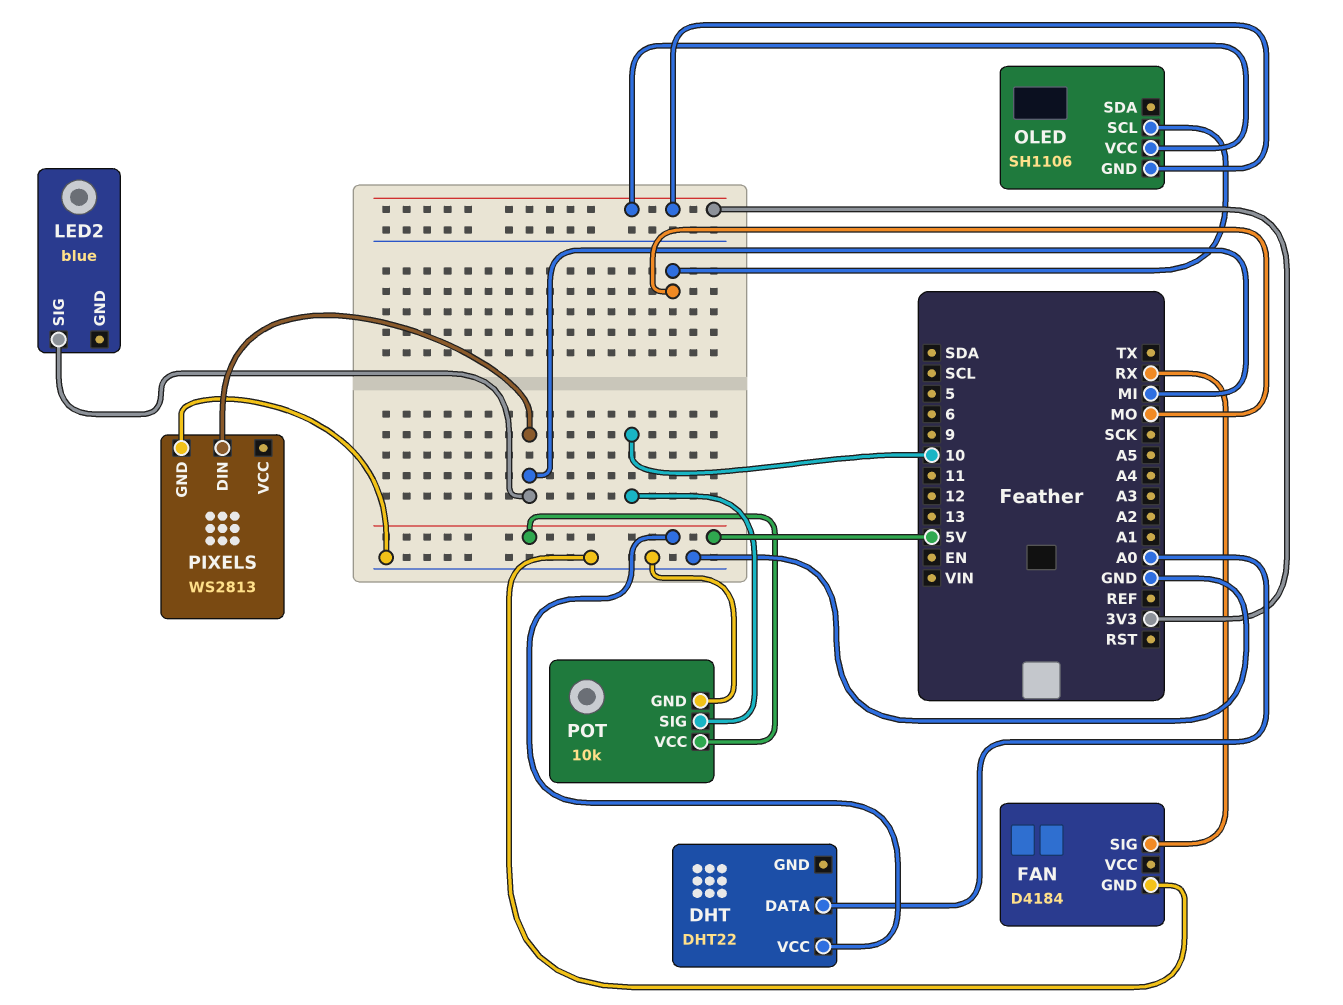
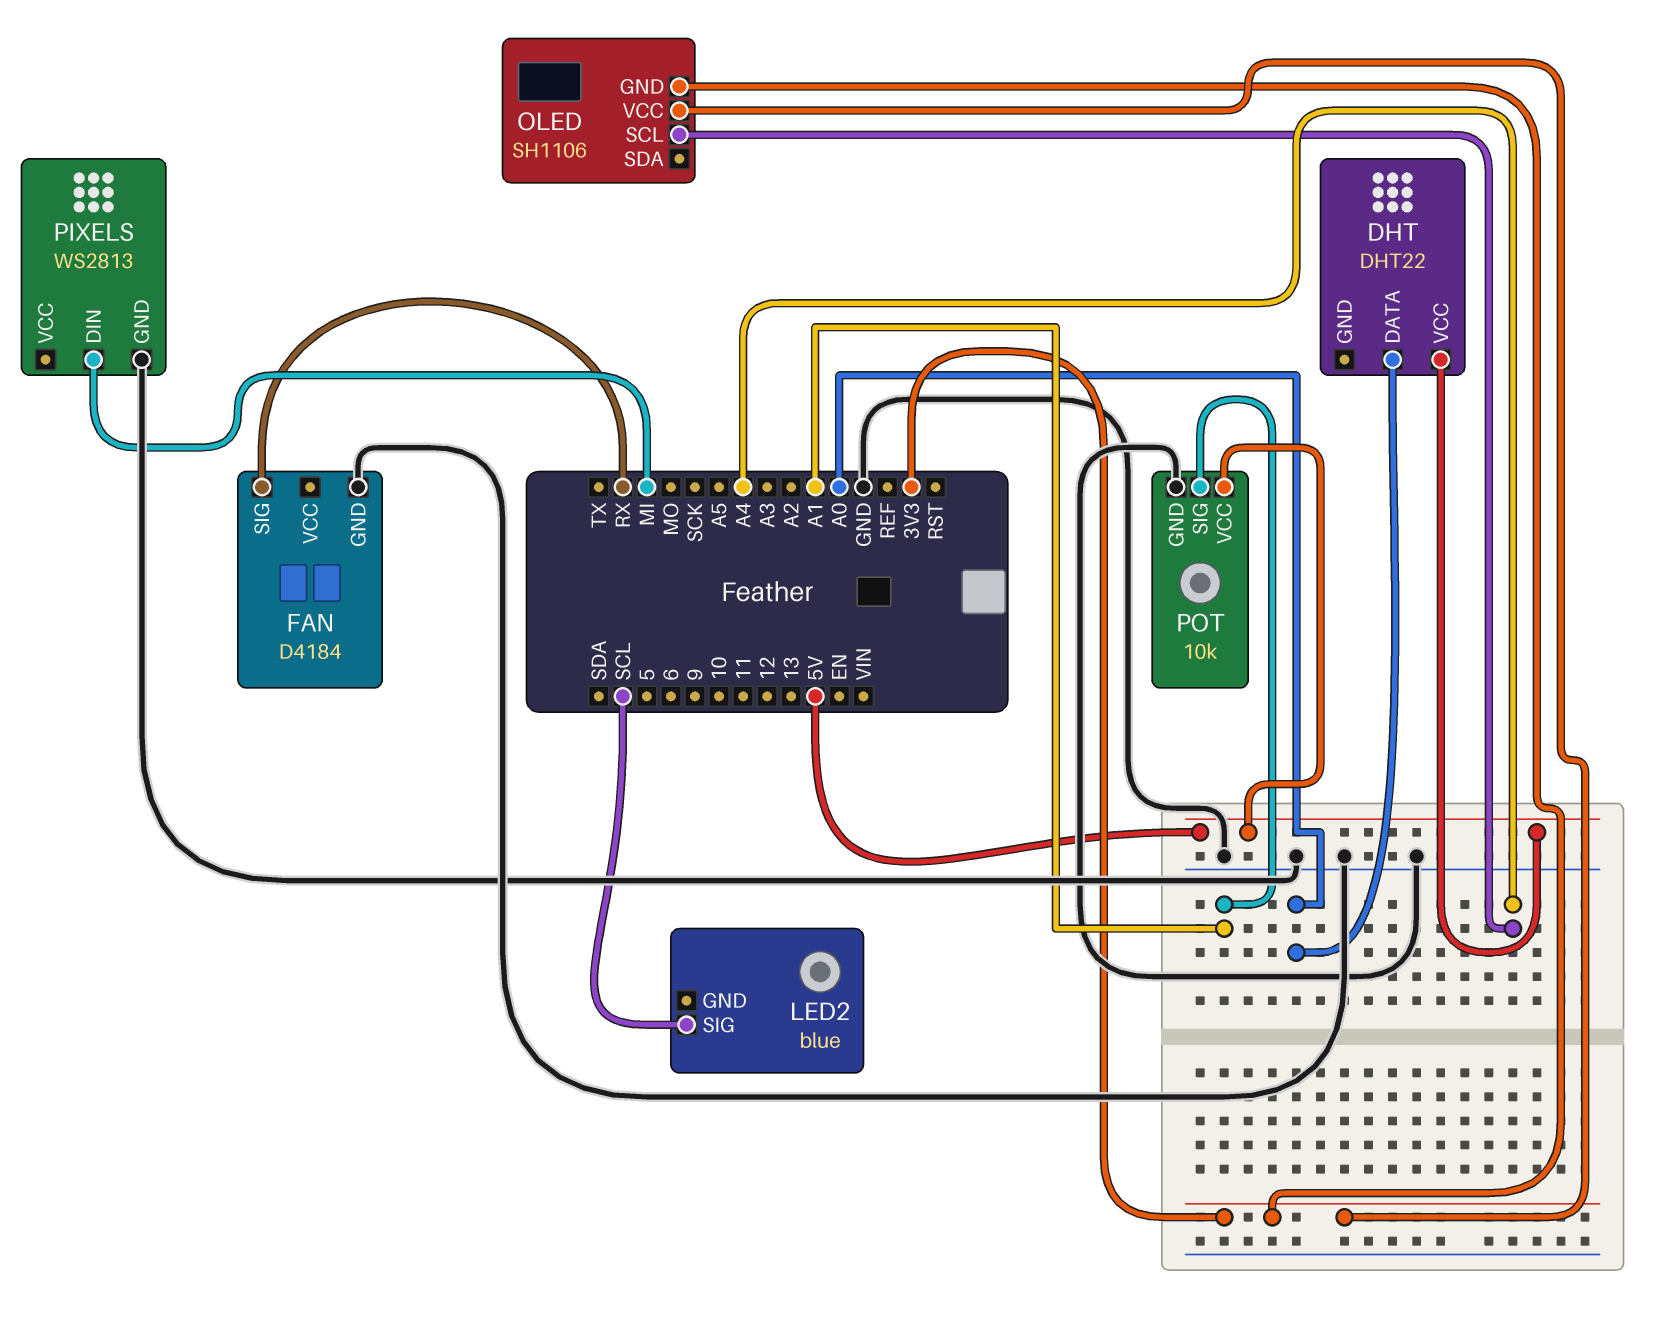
LED2 pin SIG: MI -> SCL
OLED pin SCL: MO -> A4
POT pin SIG: 10 -> A1

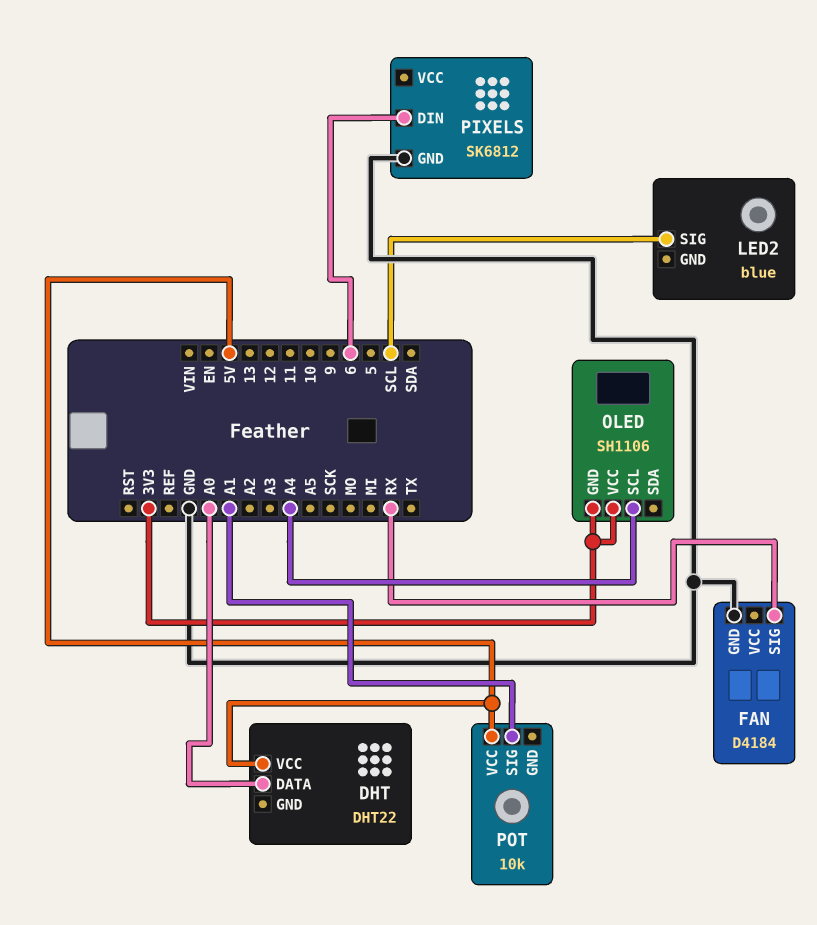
PIXELS: WS2813 -> SK6812
PIXELS pin DIN: MI -> 6
POT pin GND: GND -> none

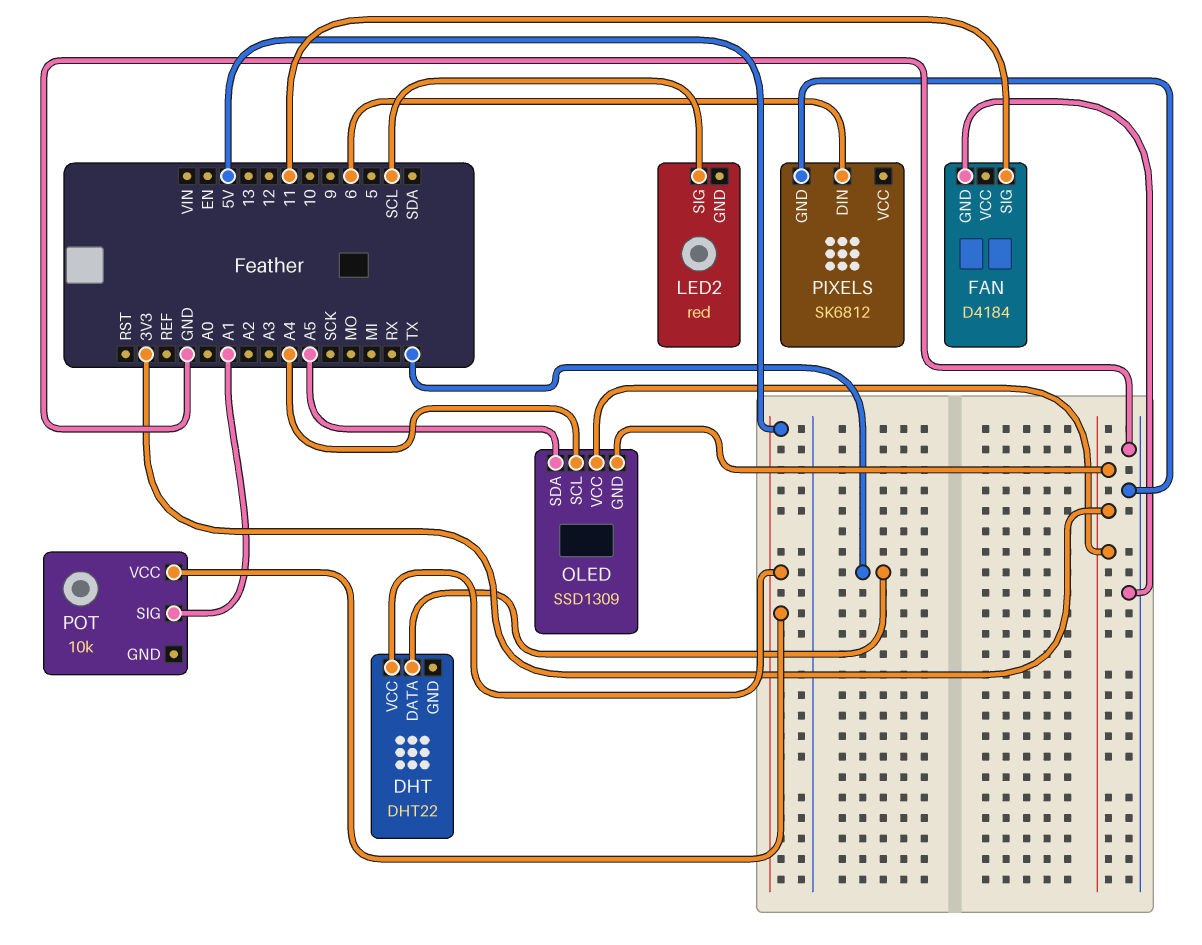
DHT pin DATA: A0 -> TX
FAN pin SIG: RX -> 11
LED2: blue -> red
OLED: SH1106 -> SSD1309
OLED pin SDA: none -> A5

